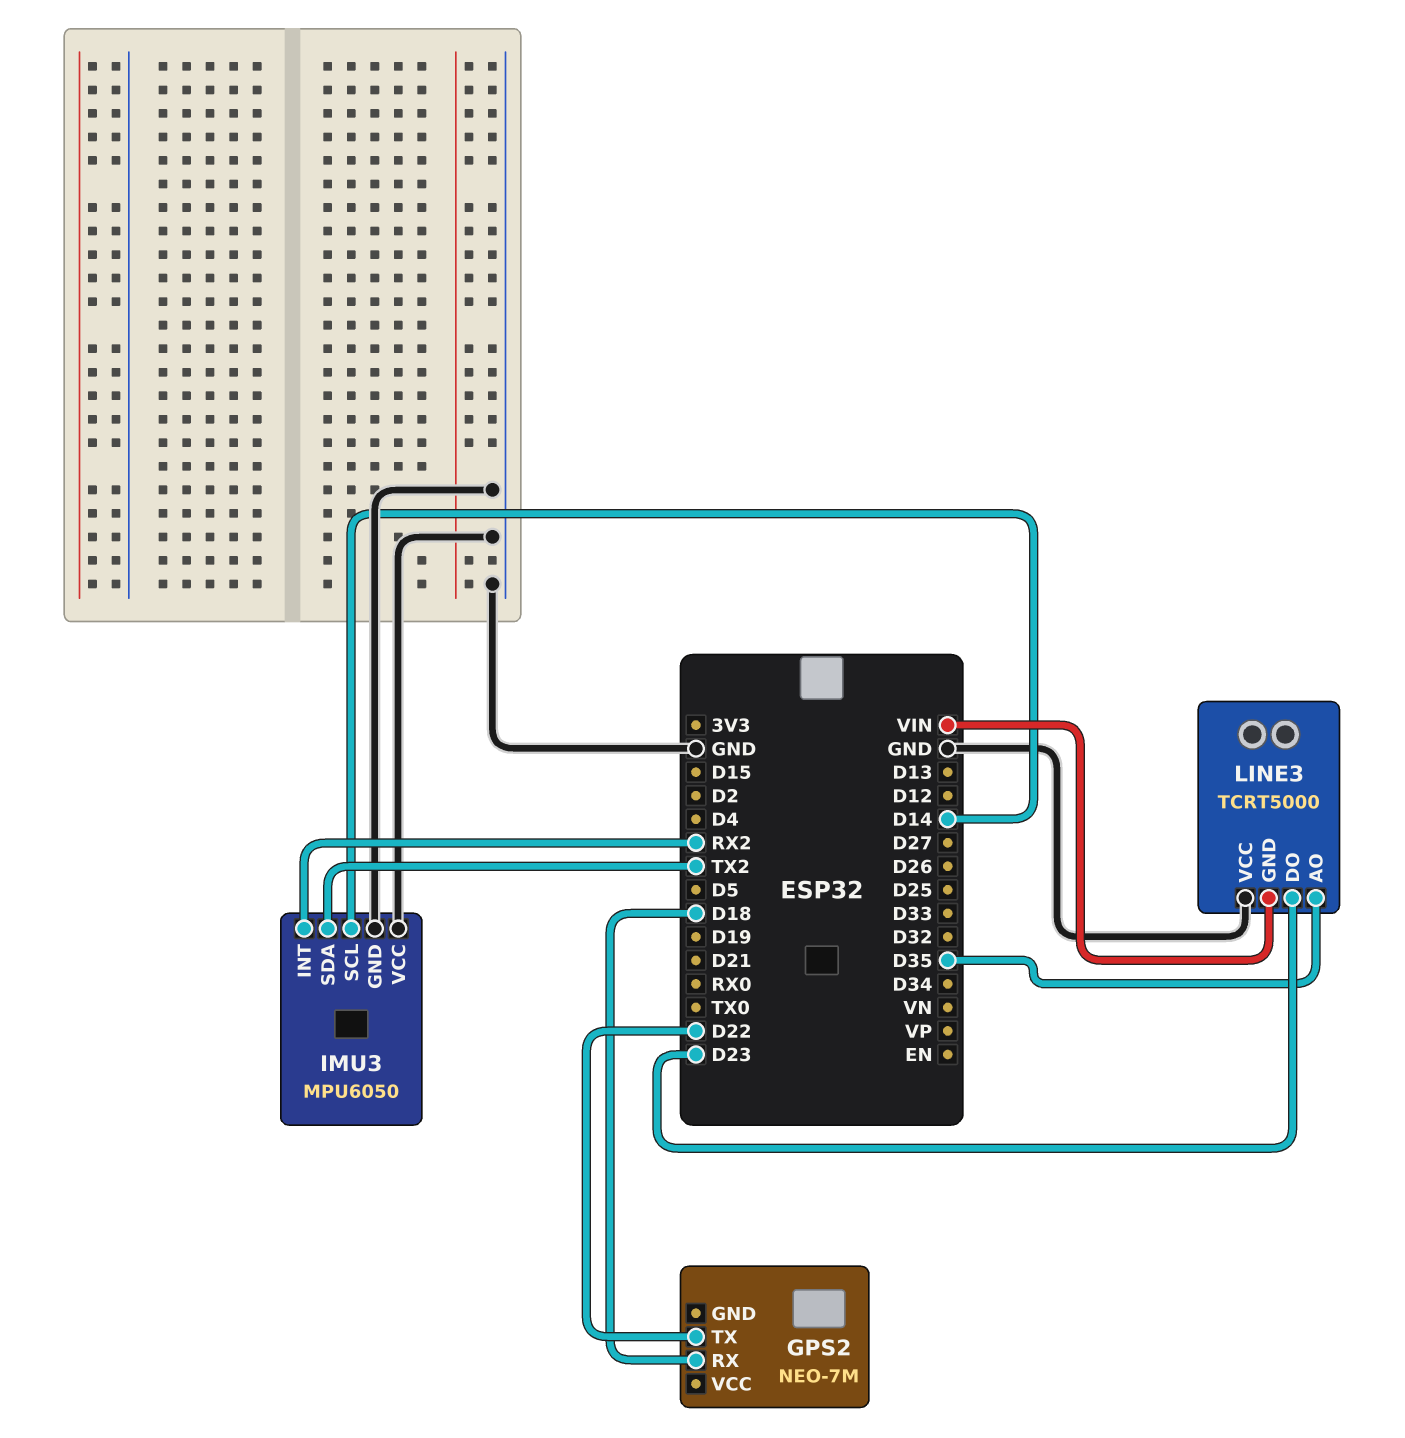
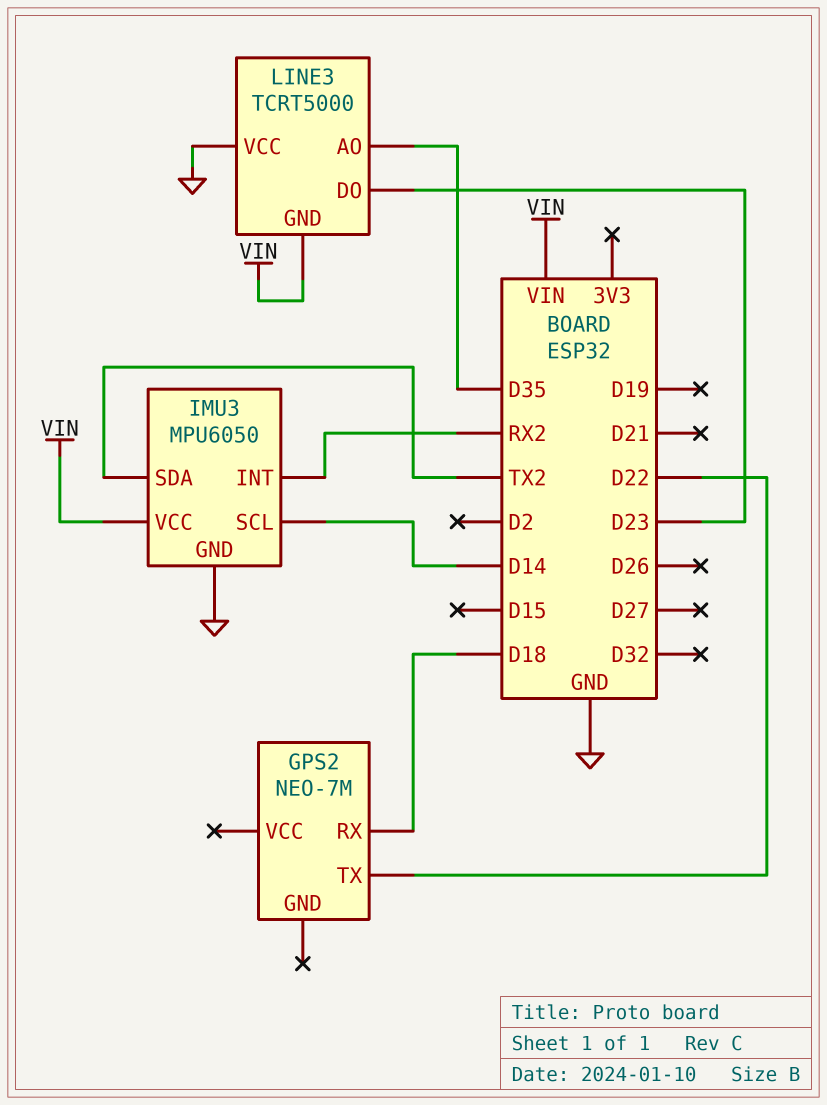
IMU3 pin VCC: GND -> VIN

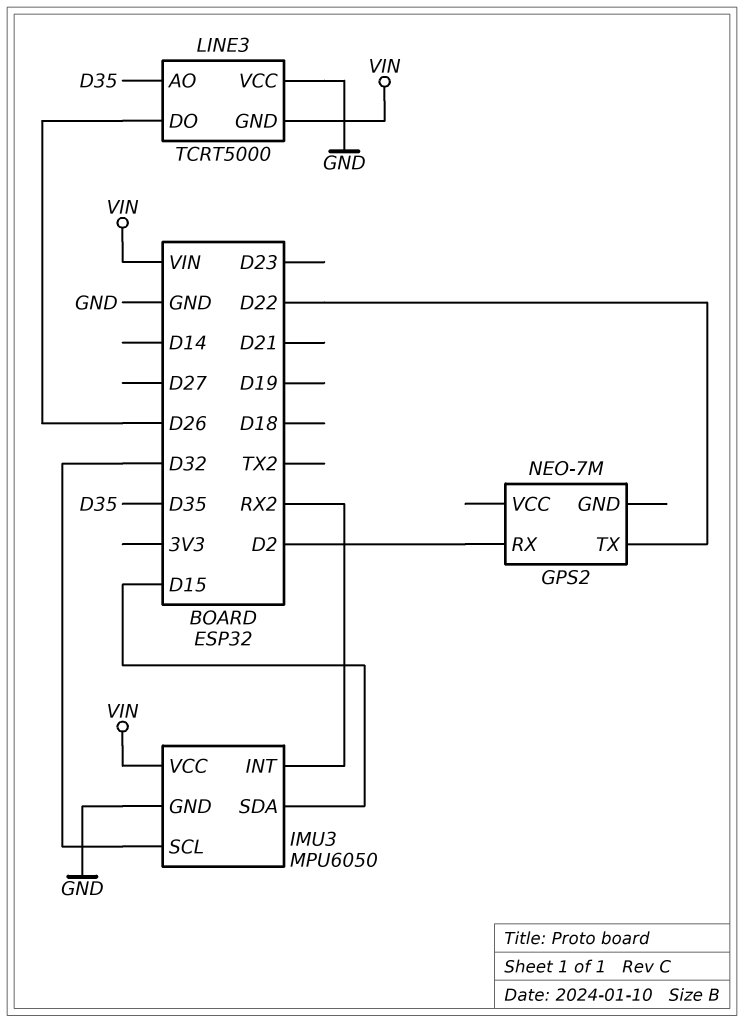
GPS2 pin RX: D18 -> D2
IMU3 pin SCL: D14 -> D32
IMU3 pin SDA: TX2 -> D15
LINE3 pin DO: D23 -> D26

